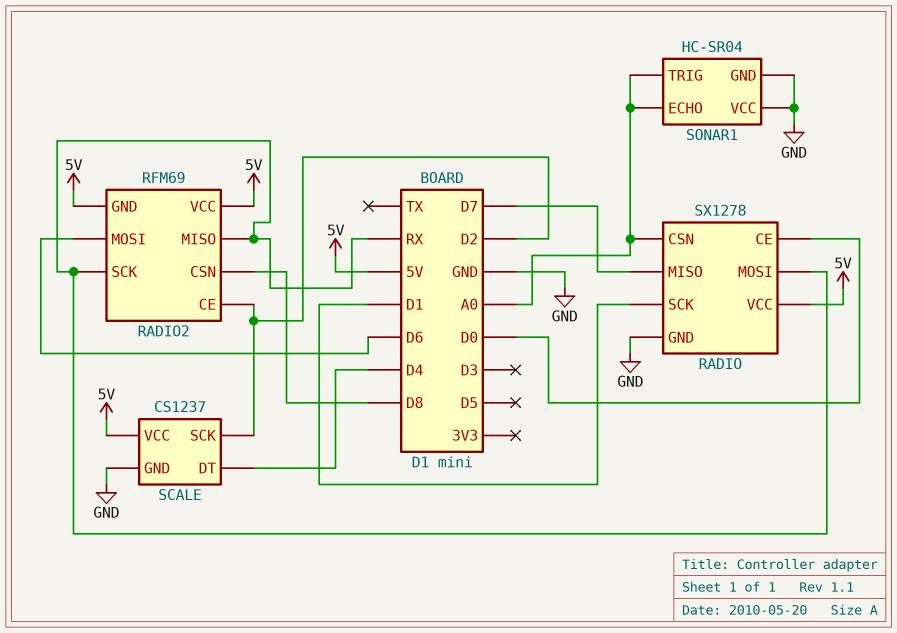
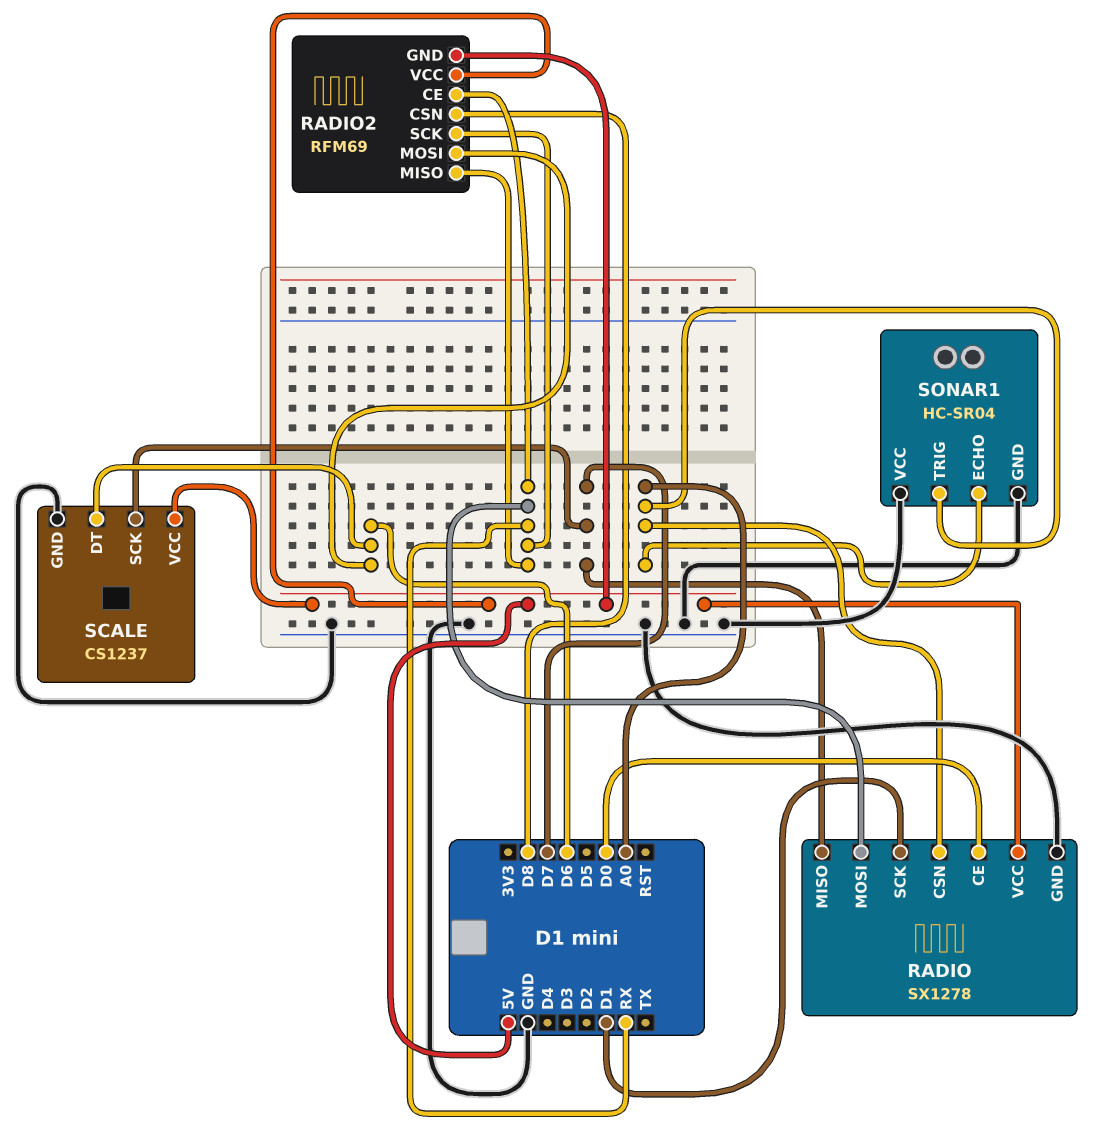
RADIO2 pin CE: D2 -> RX
SCALE pin DT: D4 -> D6
SCALE pin SCK: D2 -> D7

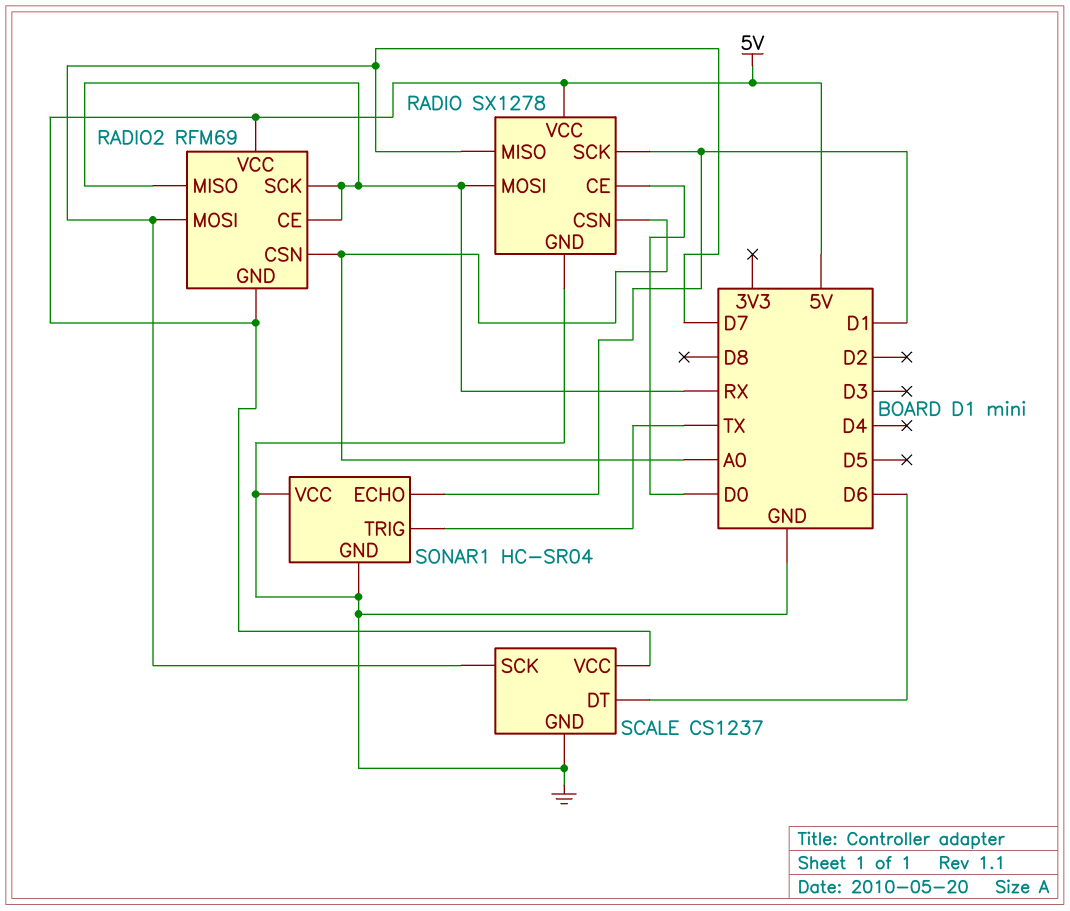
RADIO2 pin CSN: D8 -> A0
RADIO2 pin MOSI: D6 -> D7
SONAR1 pin ECHO: A0 -> D1
SONAR1 pin TRIG: A0 -> TX

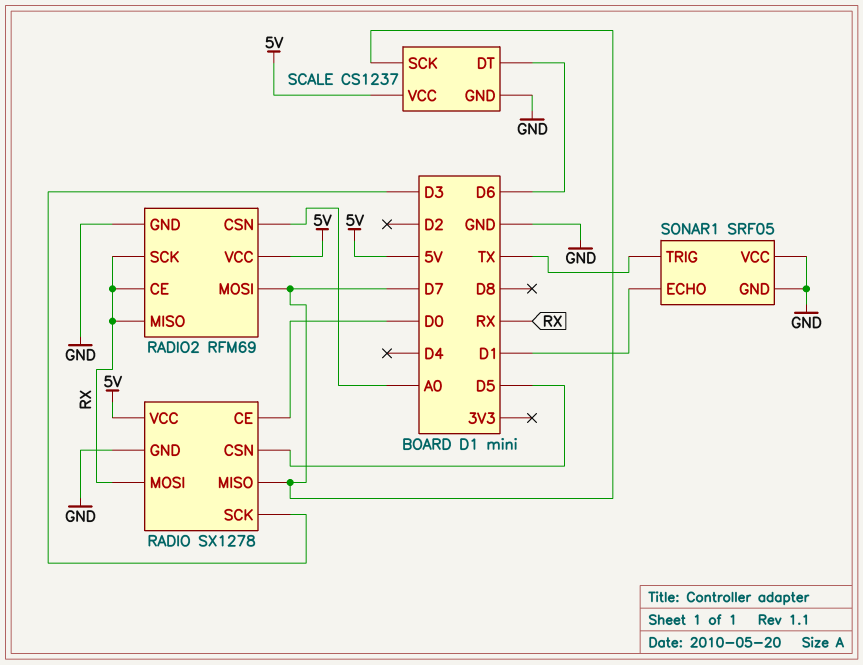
RADIO pin CSN: A0 -> D5
RADIO pin SCK: D1 -> D3
RADIO2 pin GND: 5V -> GND
SONAR1: HC-SR04 -> SRF05

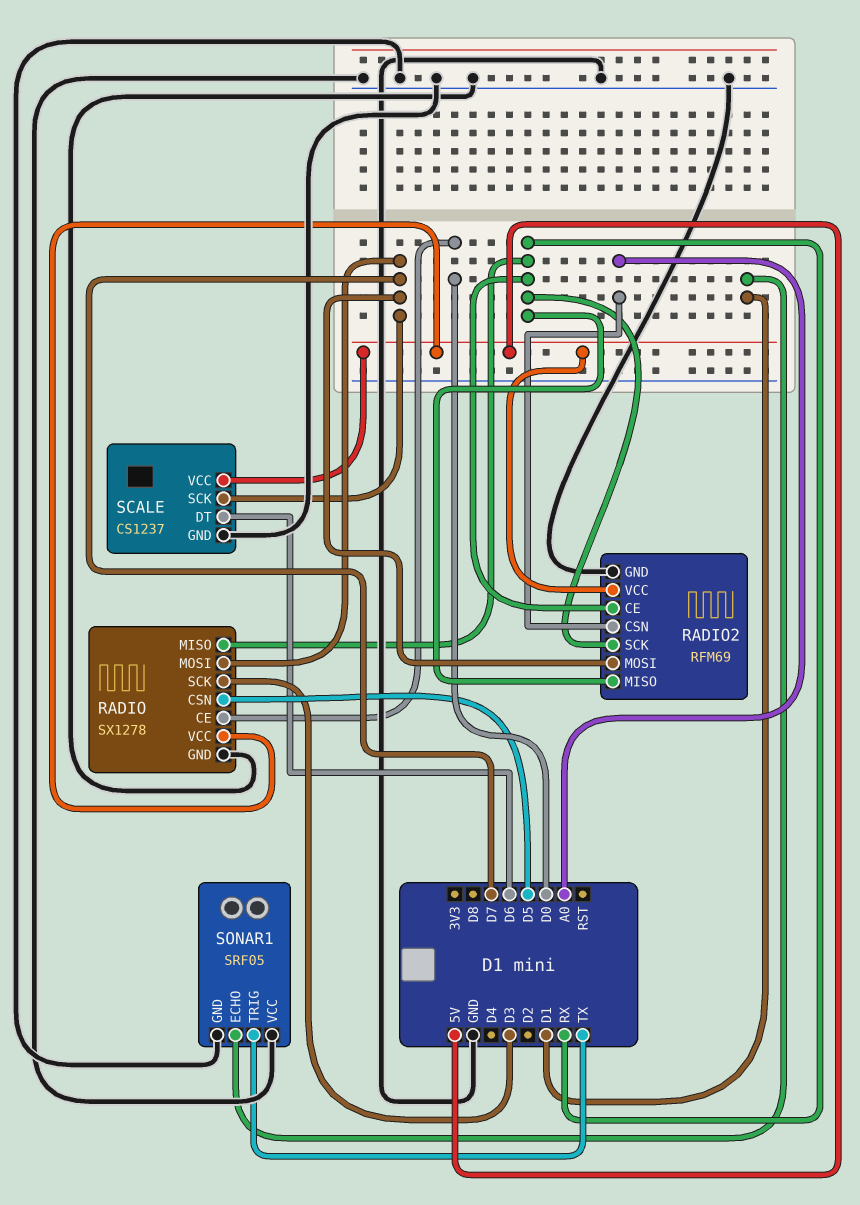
RADIO pin MISO: D7 -> RX
RADIO pin MOSI: RX -> D7

